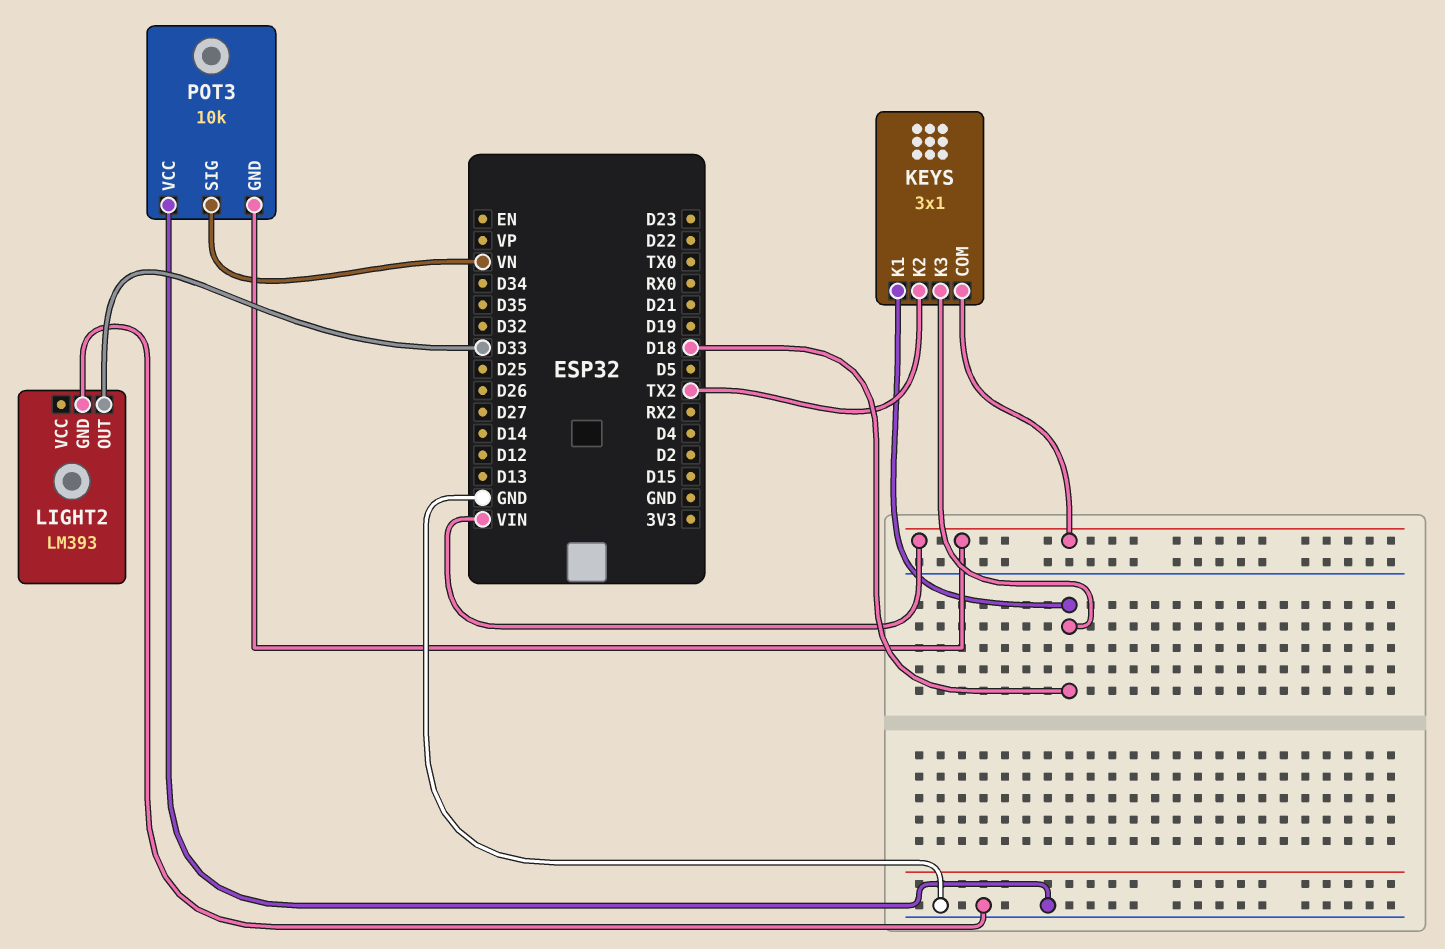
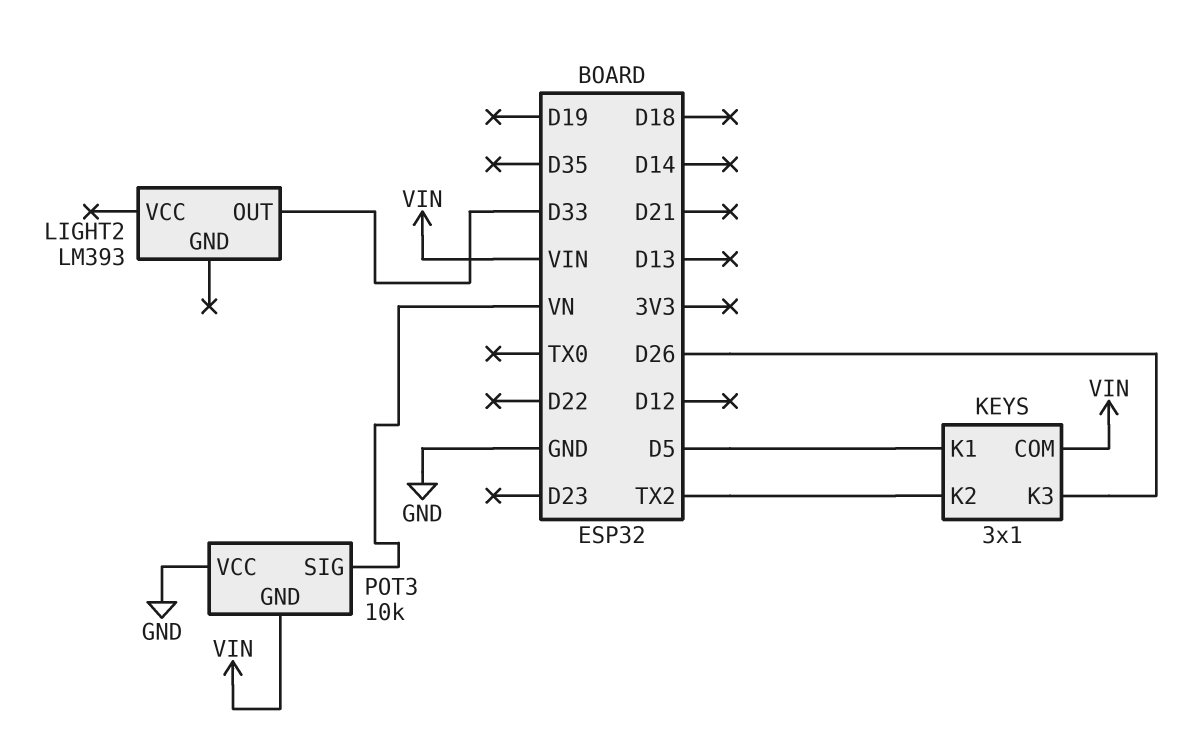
KEYS pin K1: D18 -> D5
KEYS pin K3: D18 -> D26
LIGHT2 pin GND: GND -> none

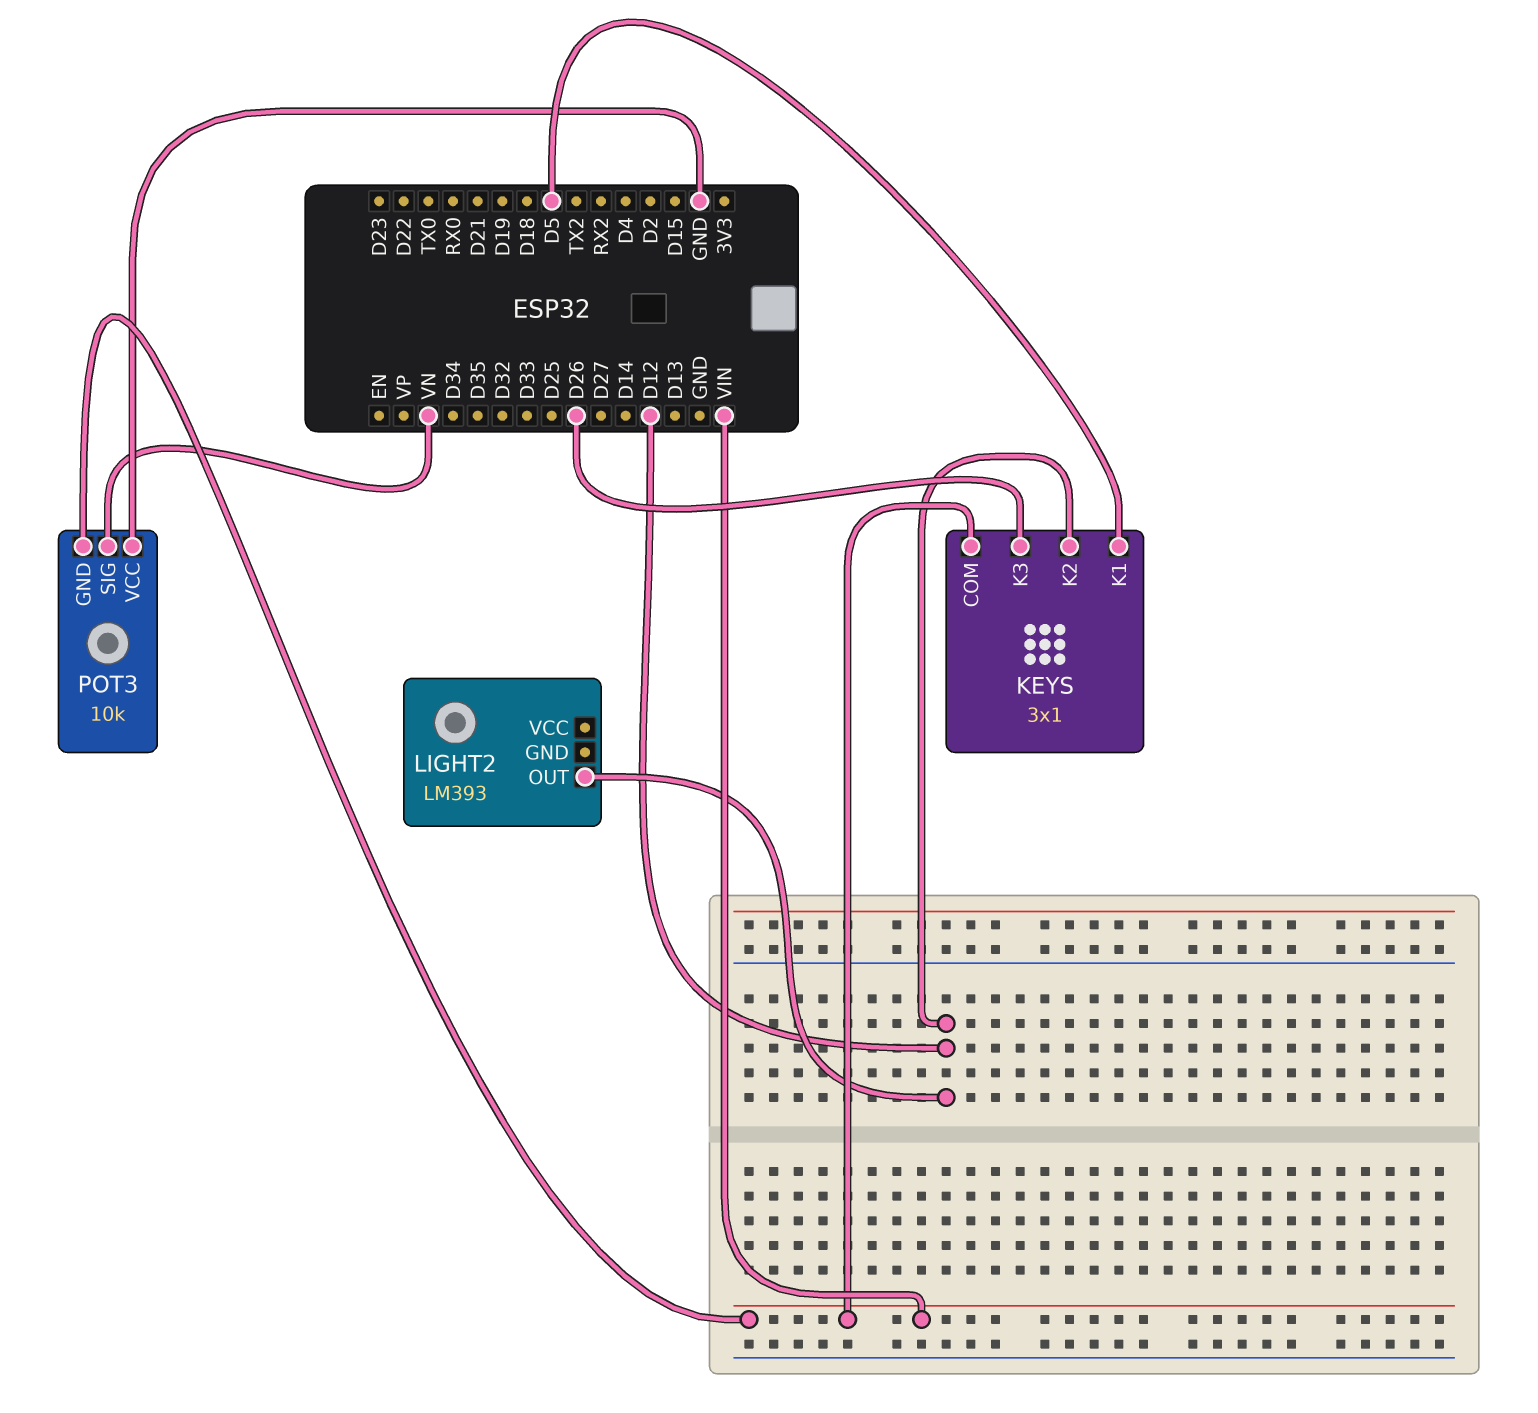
KEYS pin K2: TX2 -> D12
LIGHT2 pin OUT: D33 -> D12

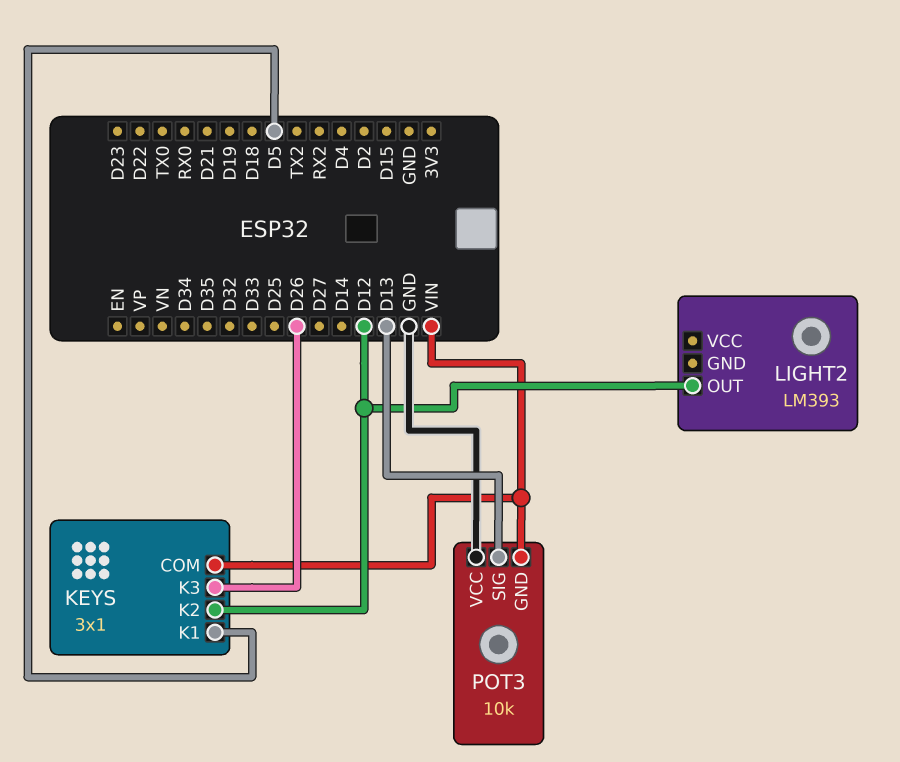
POT3 pin SIG: VN -> D13

